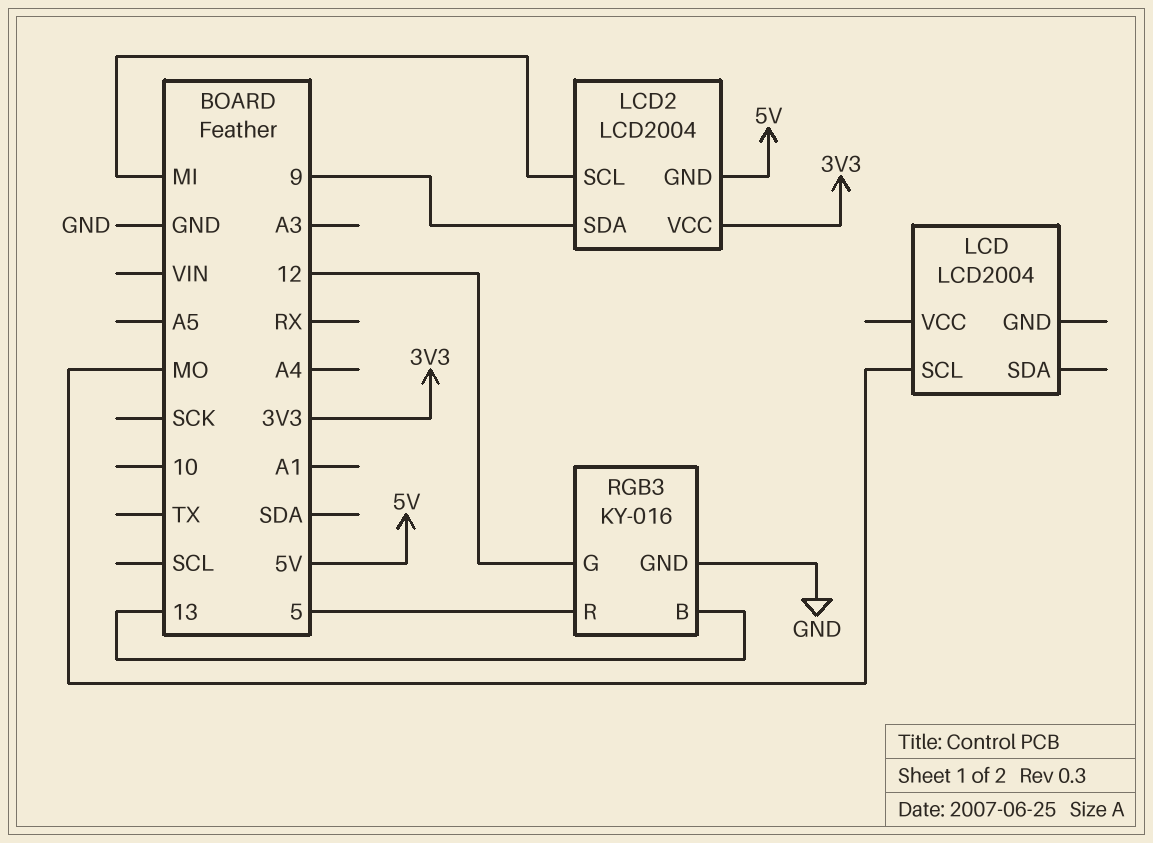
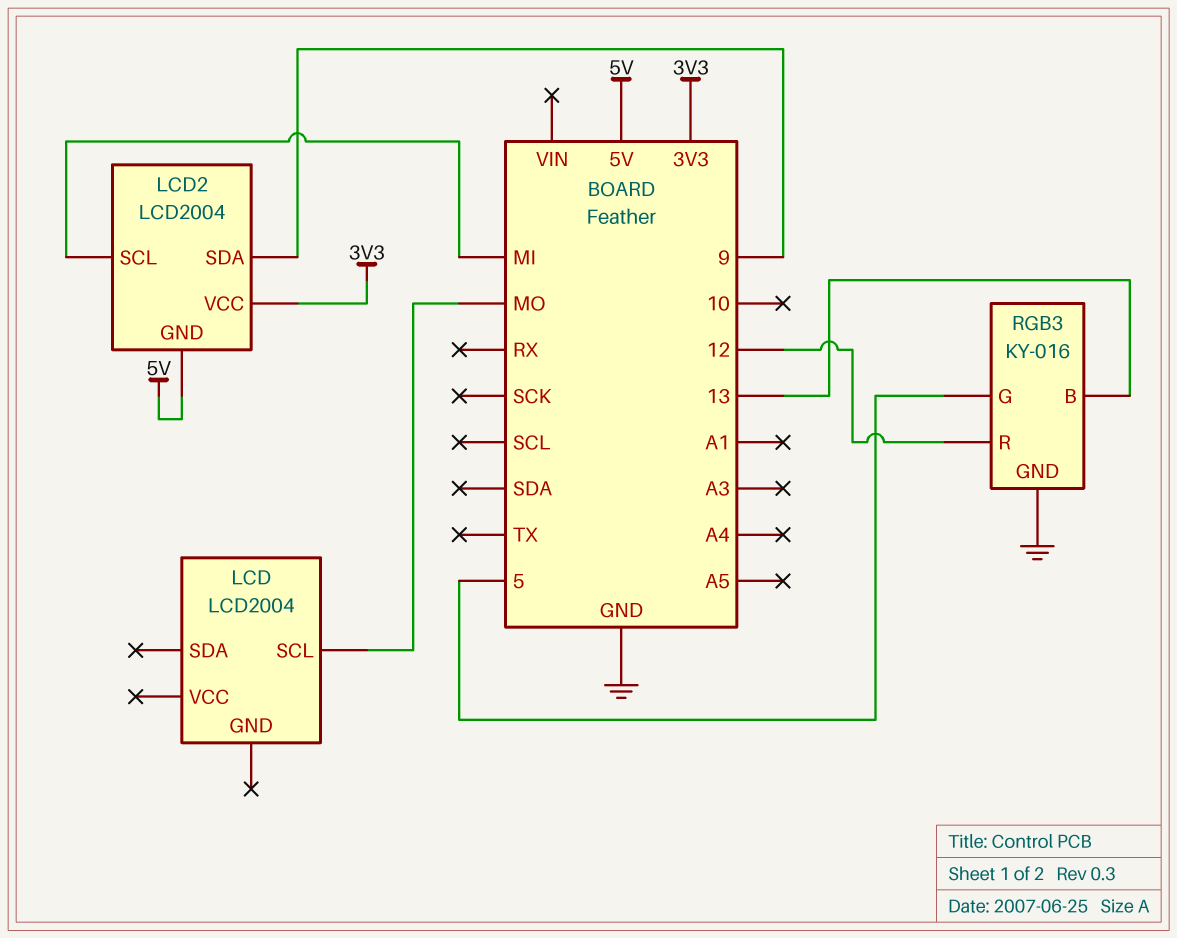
RGB3 pin G: 12 -> 5
RGB3 pin R: 5 -> 12

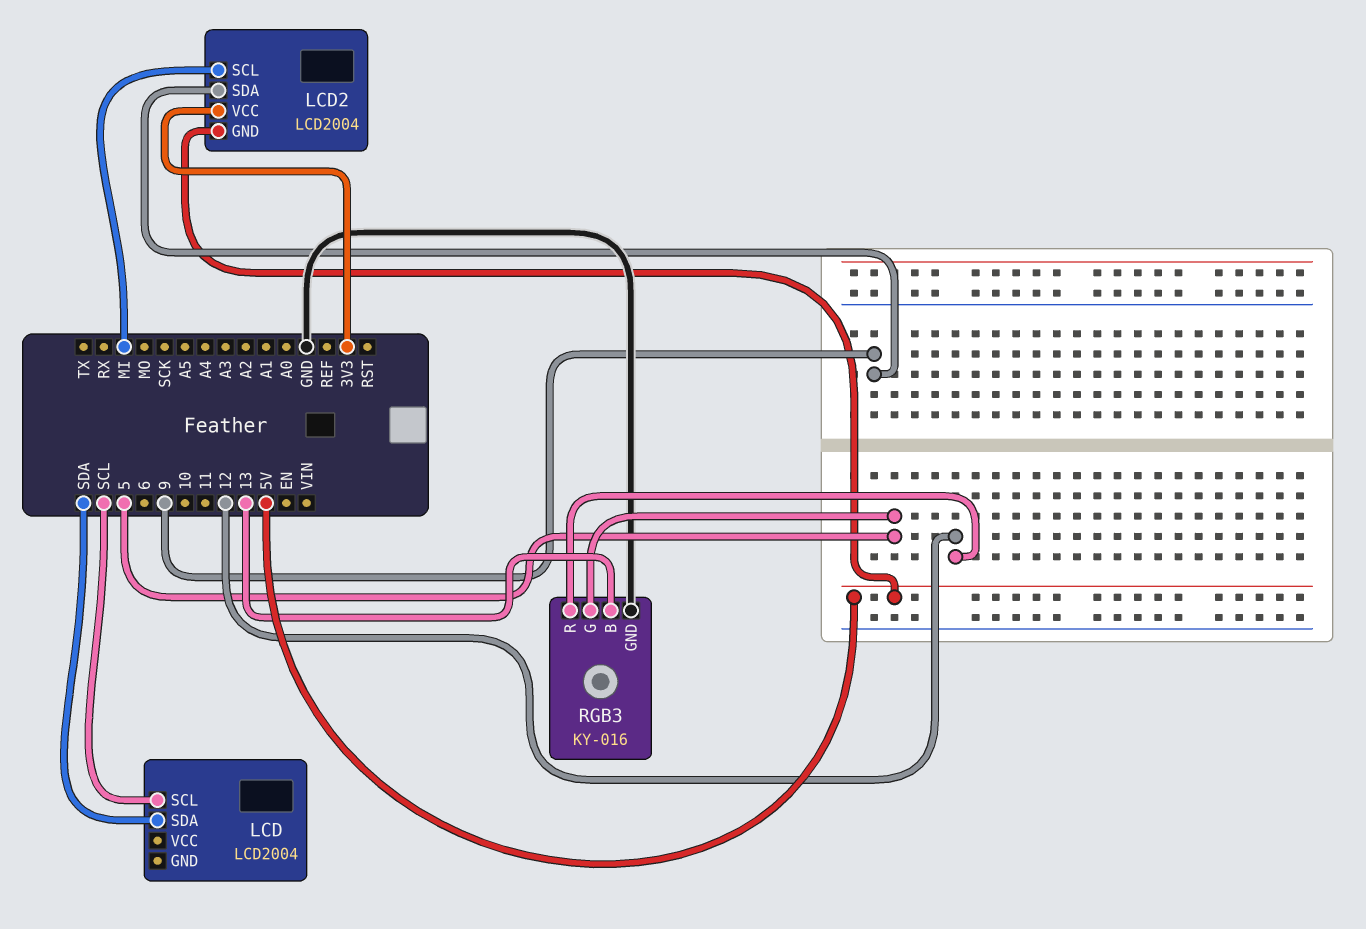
LCD pin SCL: MO -> SCL
LCD pin SDA: none -> SDA

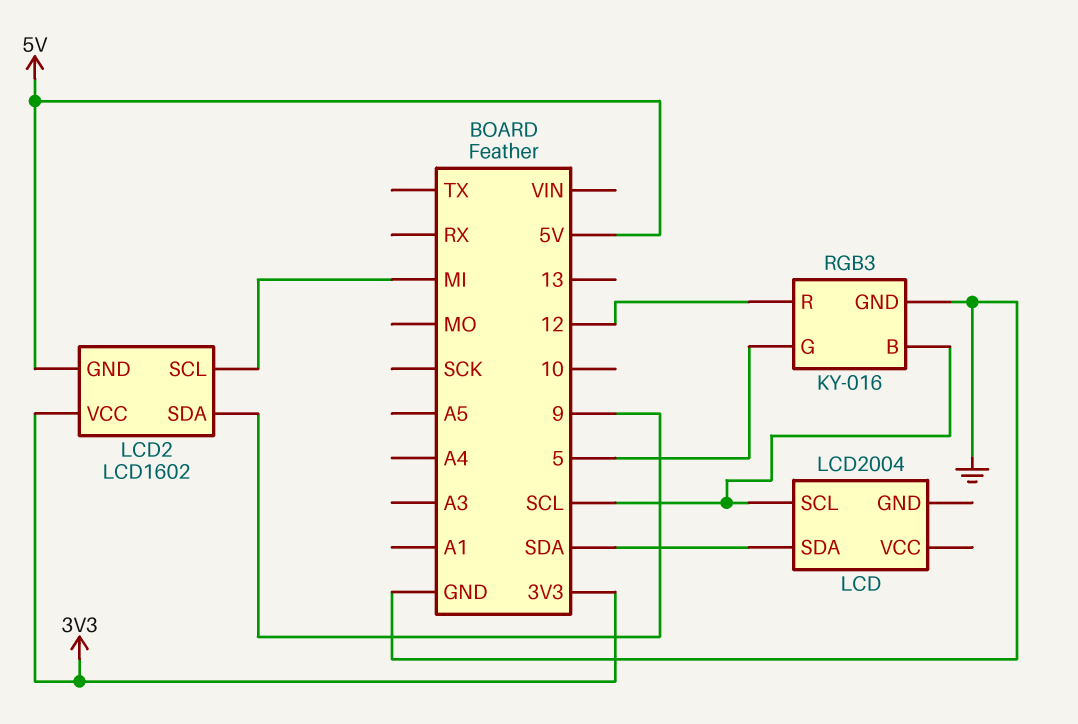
LCD2: LCD2004 -> LCD1602
RGB3 pin B: 13 -> SCL

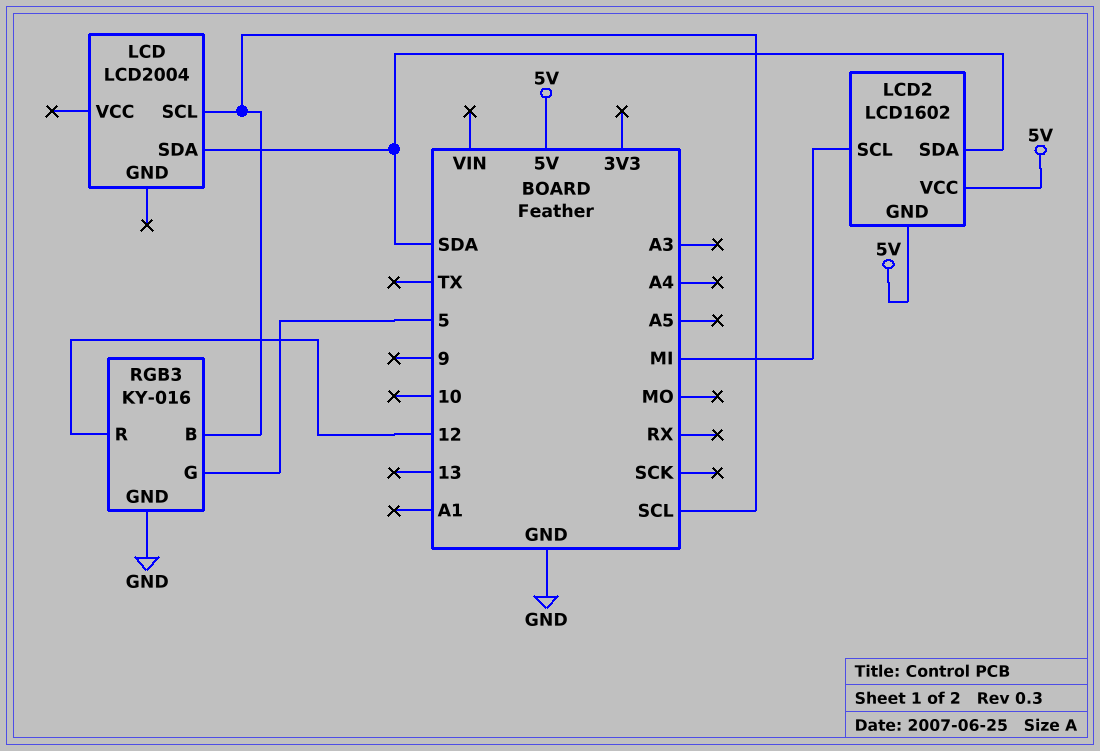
LCD2 pin SDA: 9 -> SDA
LCD2 pin VCC: 3V3 -> 5V

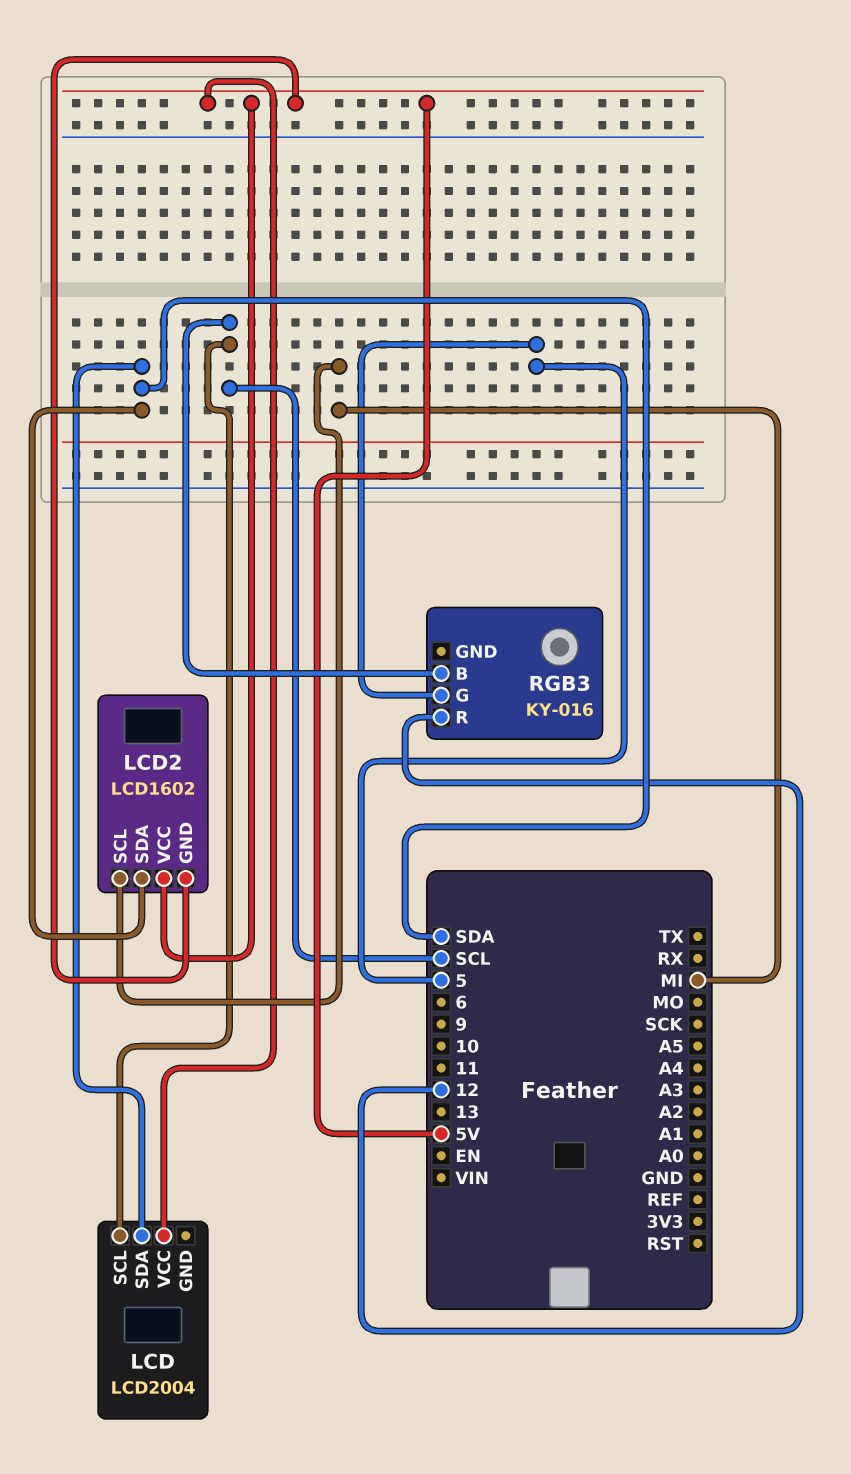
LCD pin VCC: none -> 5V
RGB3 pin GND: GND -> none

